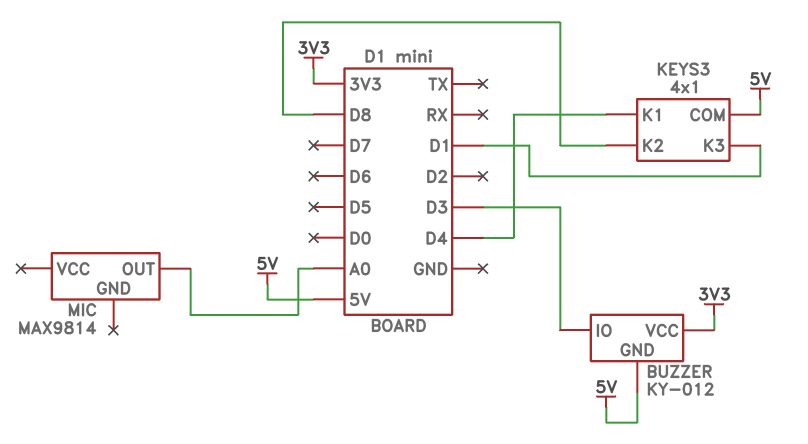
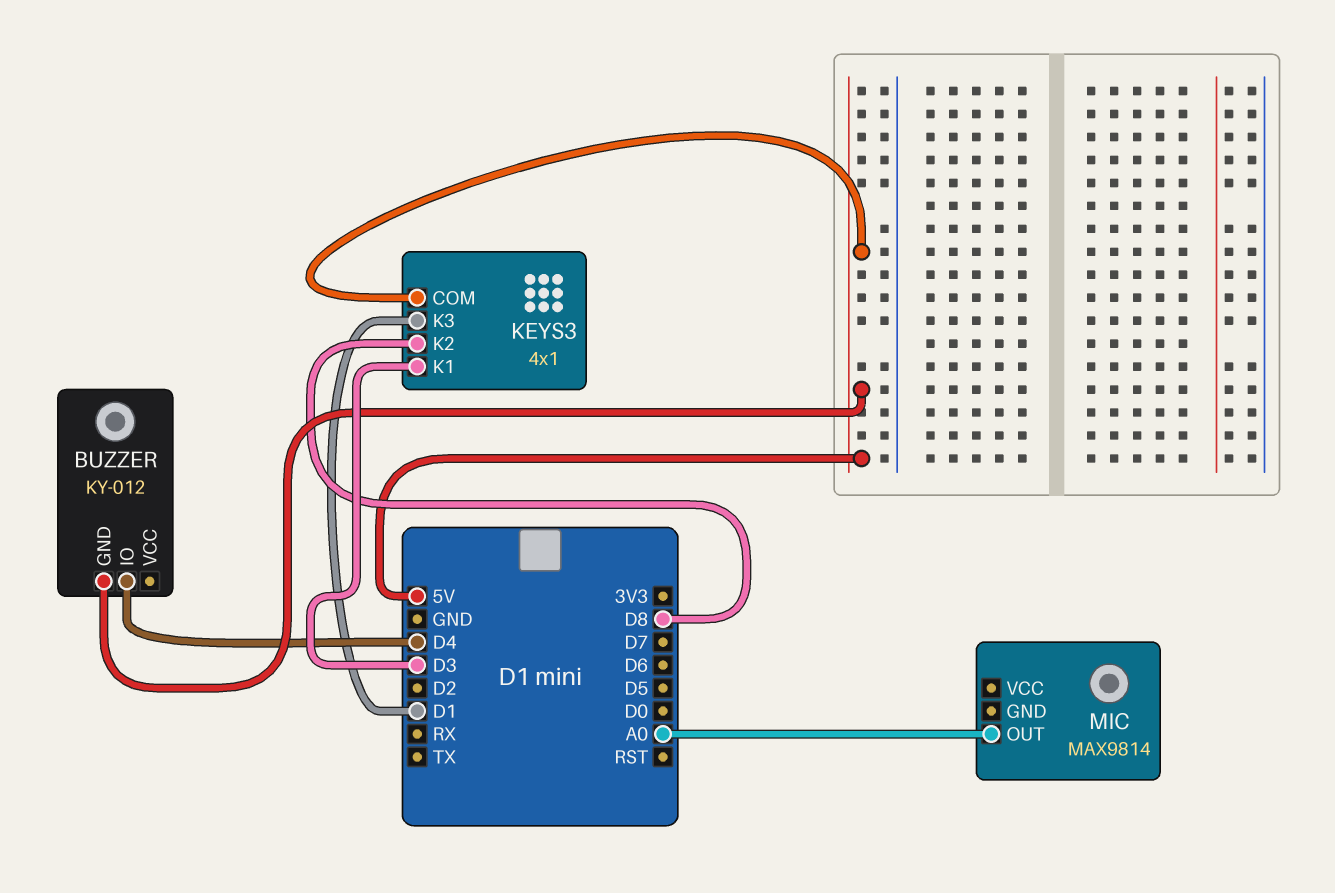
BUZZER pin IO: D3 -> D4
BUZZER pin VCC: 3V3 -> none
KEYS3 pin K1: D4 -> D3

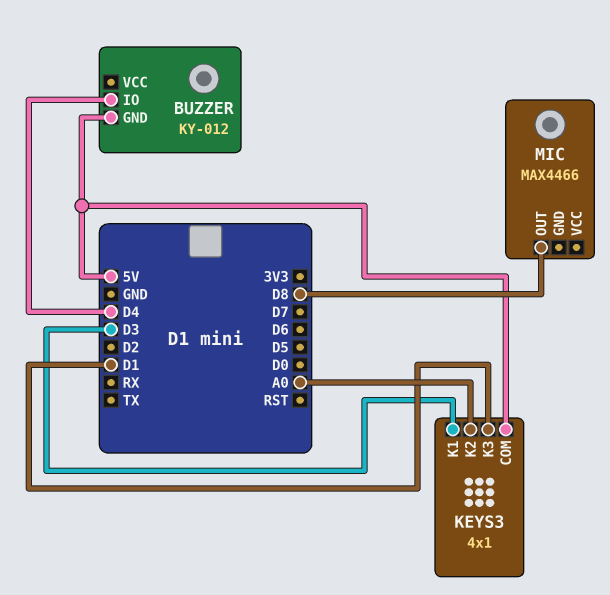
KEYS3 pin K2: D8 -> A0
MIC: MAX9814 -> MAX4466
MIC pin OUT: A0 -> D8

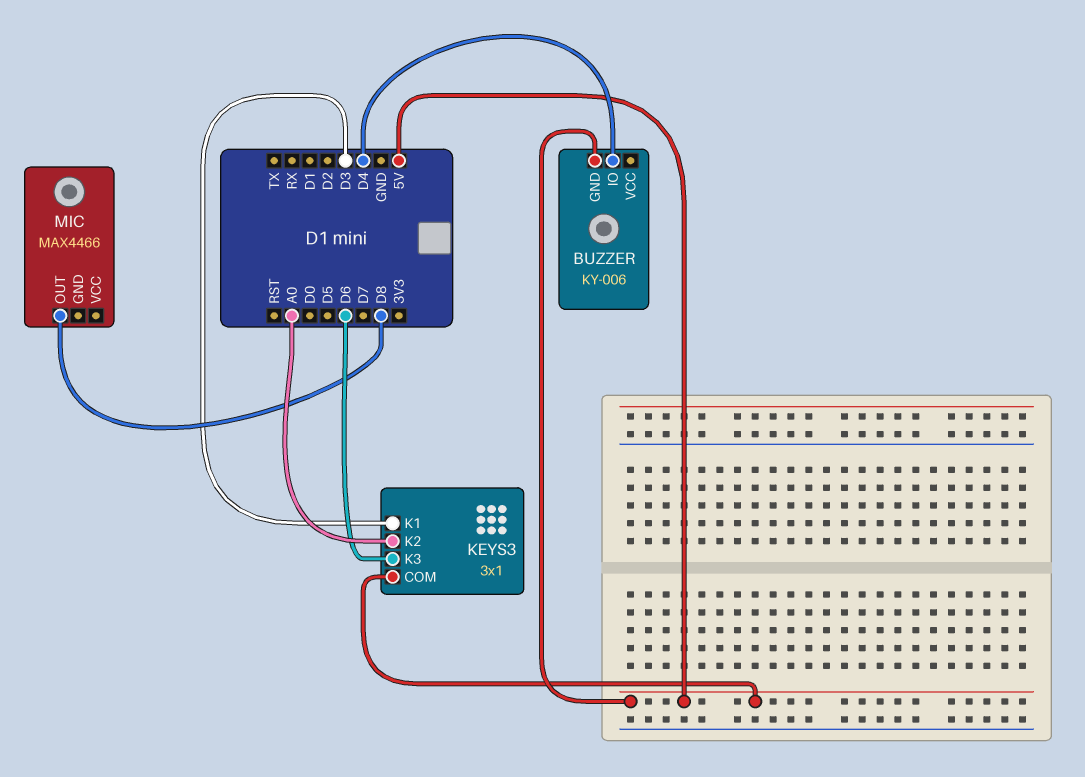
BUZZER: KY-012 -> KY-006
KEYS3: 4x1 -> 3x1
KEYS3 pin K3: D1 -> D6

